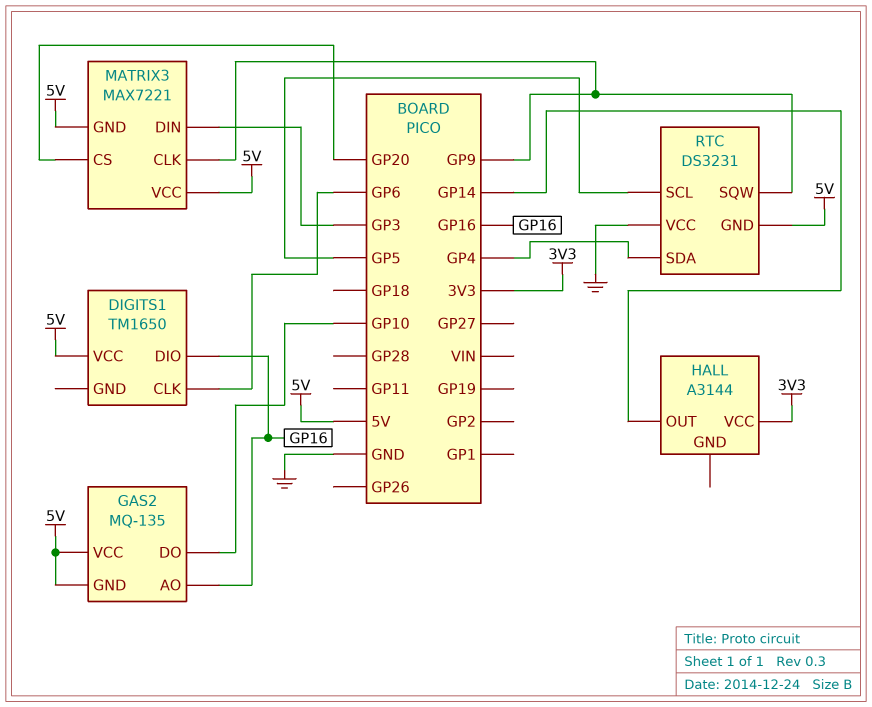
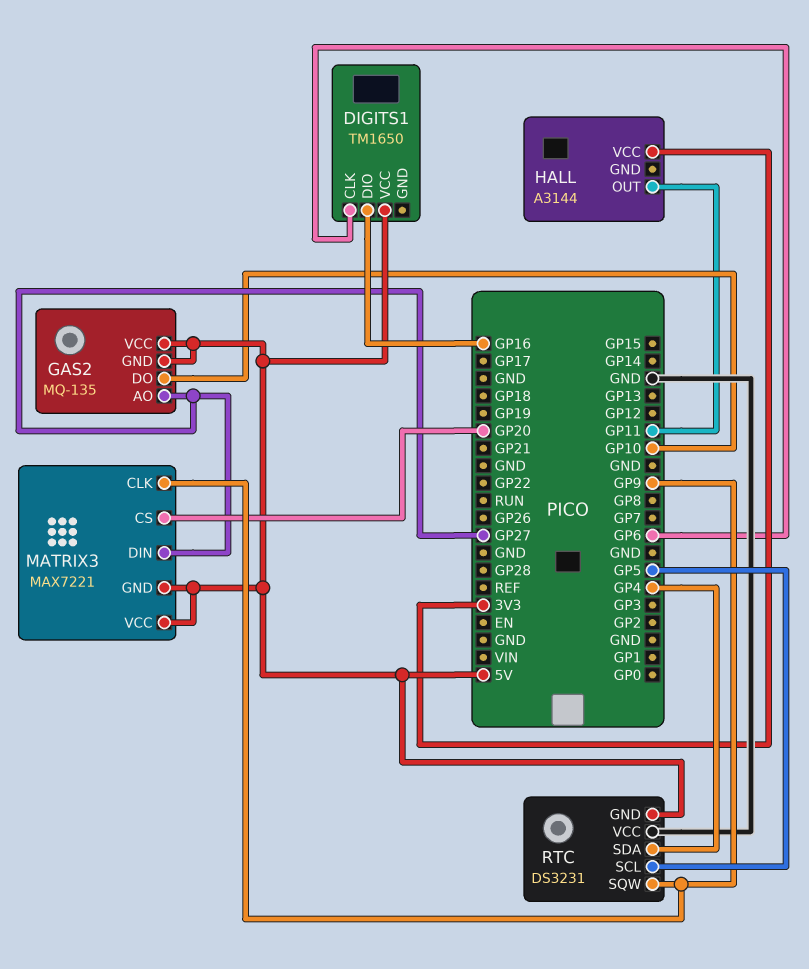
GAS2 pin AO: GP16 -> GP27
HALL pin OUT: GP14 -> GP11
MATRIX3 pin DIN: GP3 -> GP27

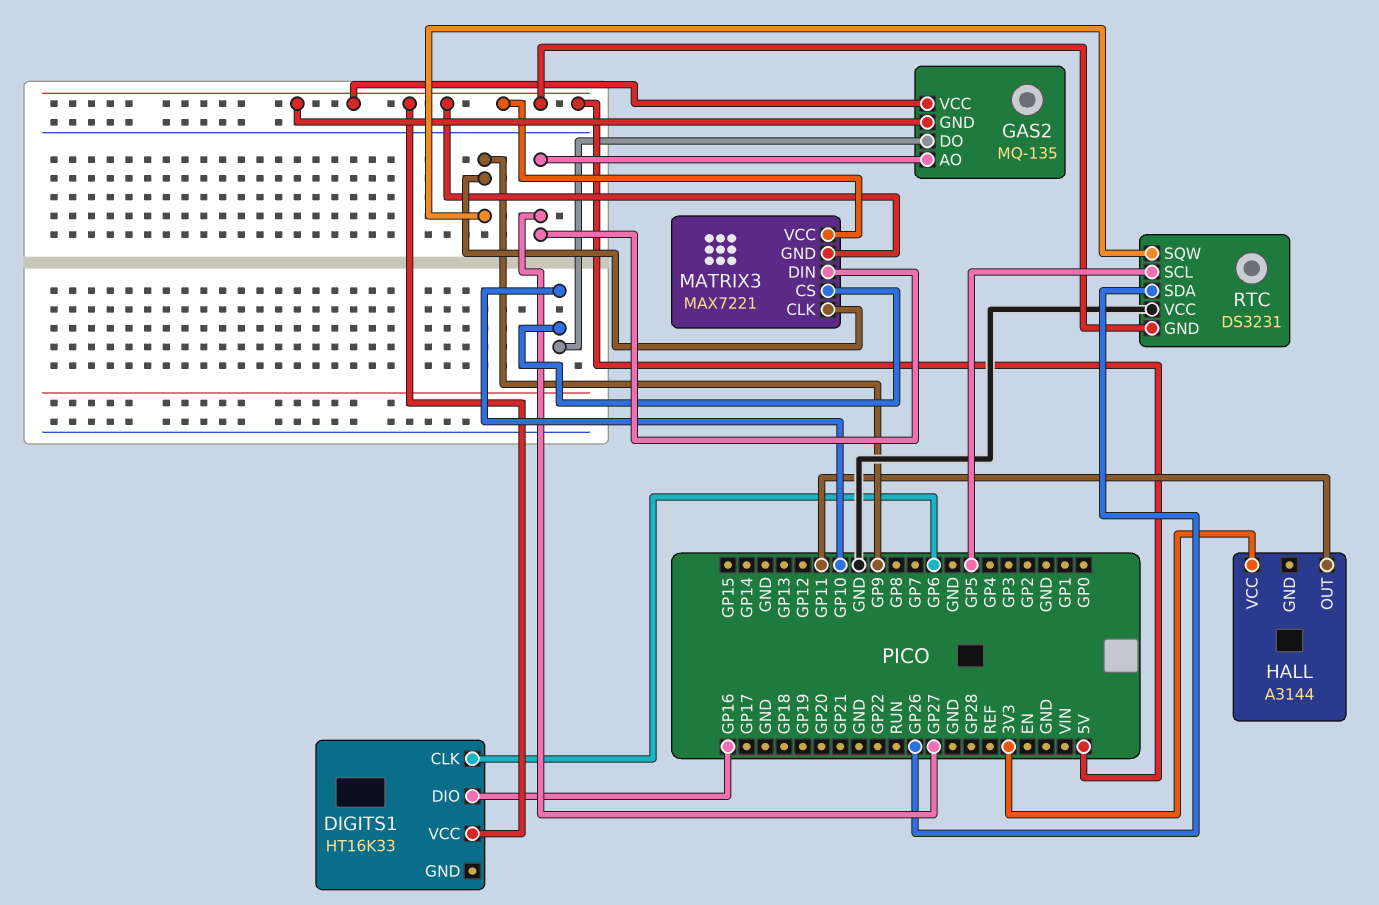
DIGITS1: TM1650 -> HT16K33
MATRIX3 pin CS: GP20 -> GP10
RTC pin SDA: GP4 -> GP26

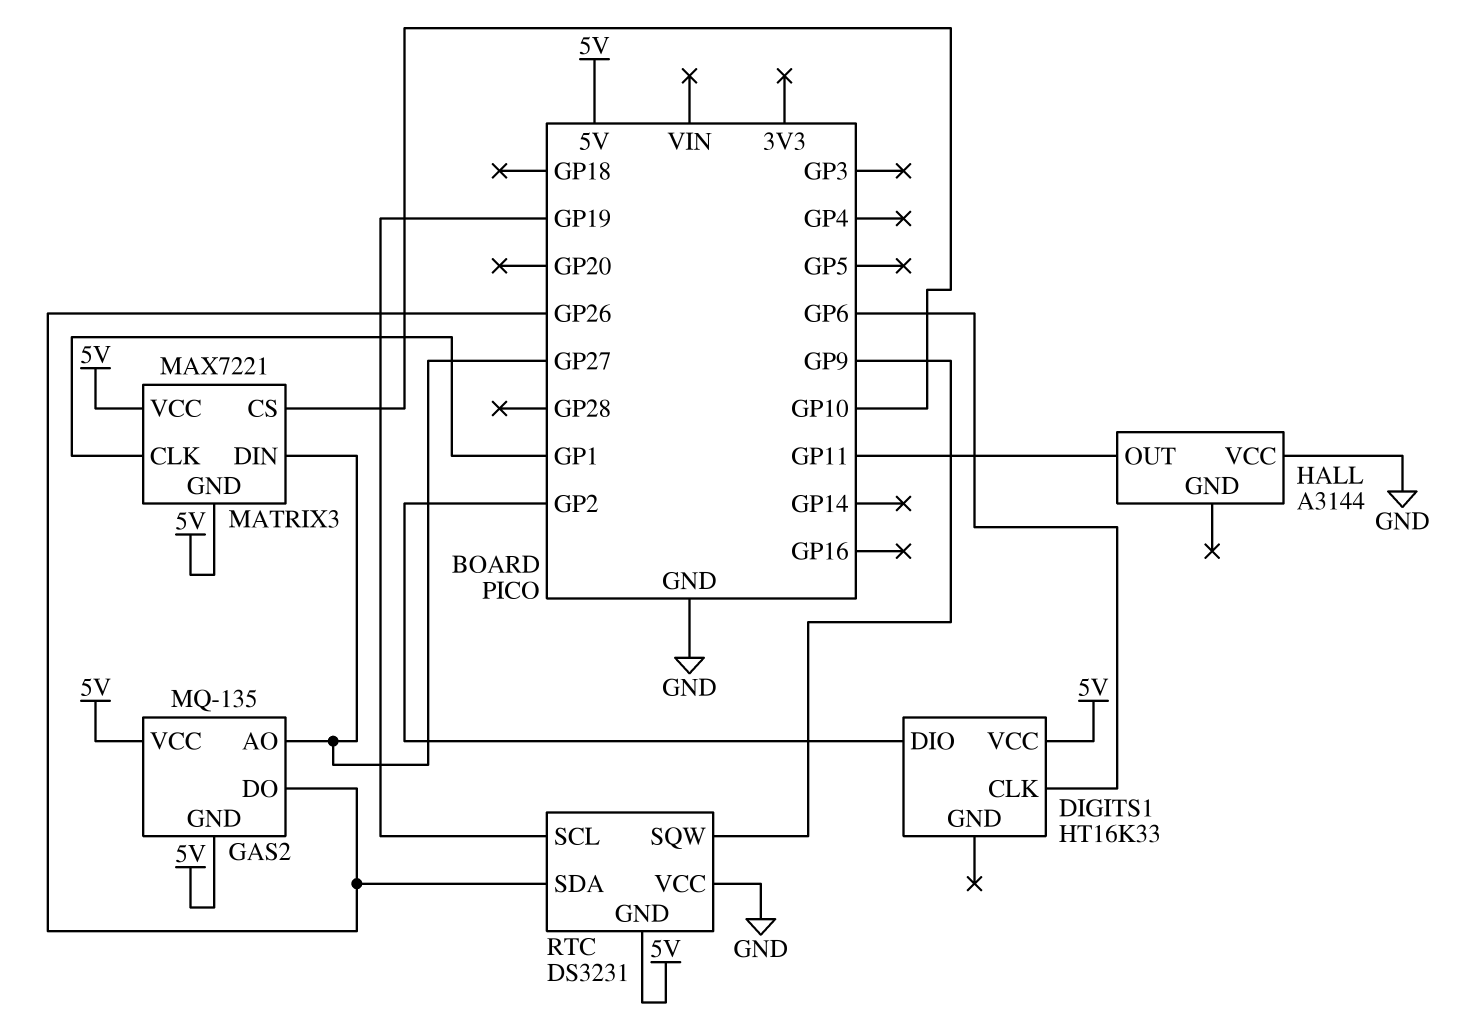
DIGITS1 pin DIO: GP16 -> GP2
GAS2 pin DO: GP10 -> GP26
HALL pin VCC: 3V3 -> GND
MATRIX3 pin CLK: GP9 -> GP1
RTC pin SCL: GP5 -> GP19

